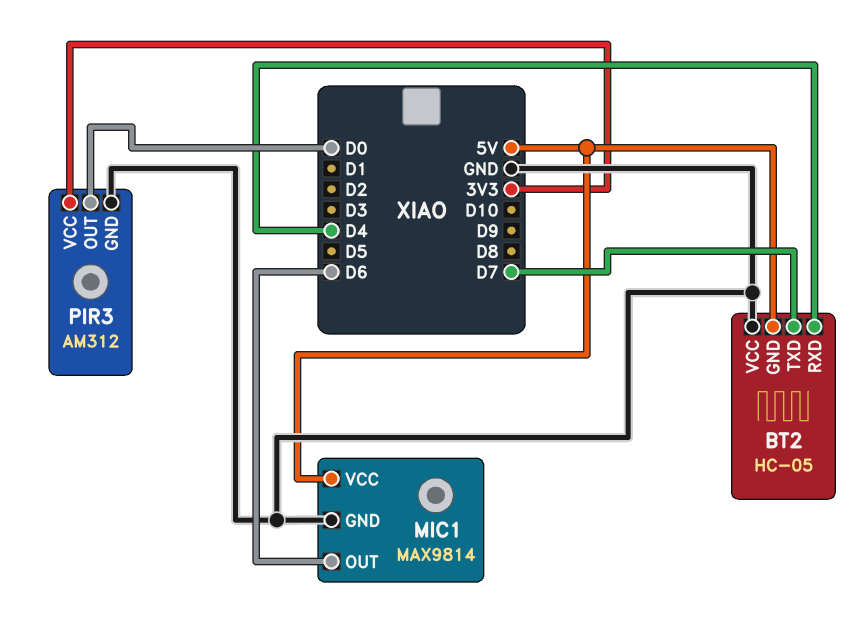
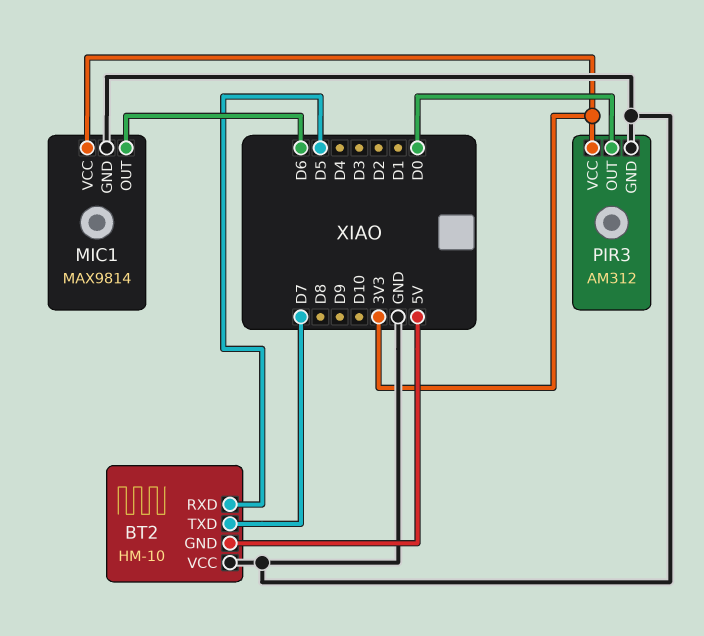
BT2: HC-05 -> HM-10
BT2 pin RXD: D4 -> D5
MIC1 pin VCC: 5V -> 3V3

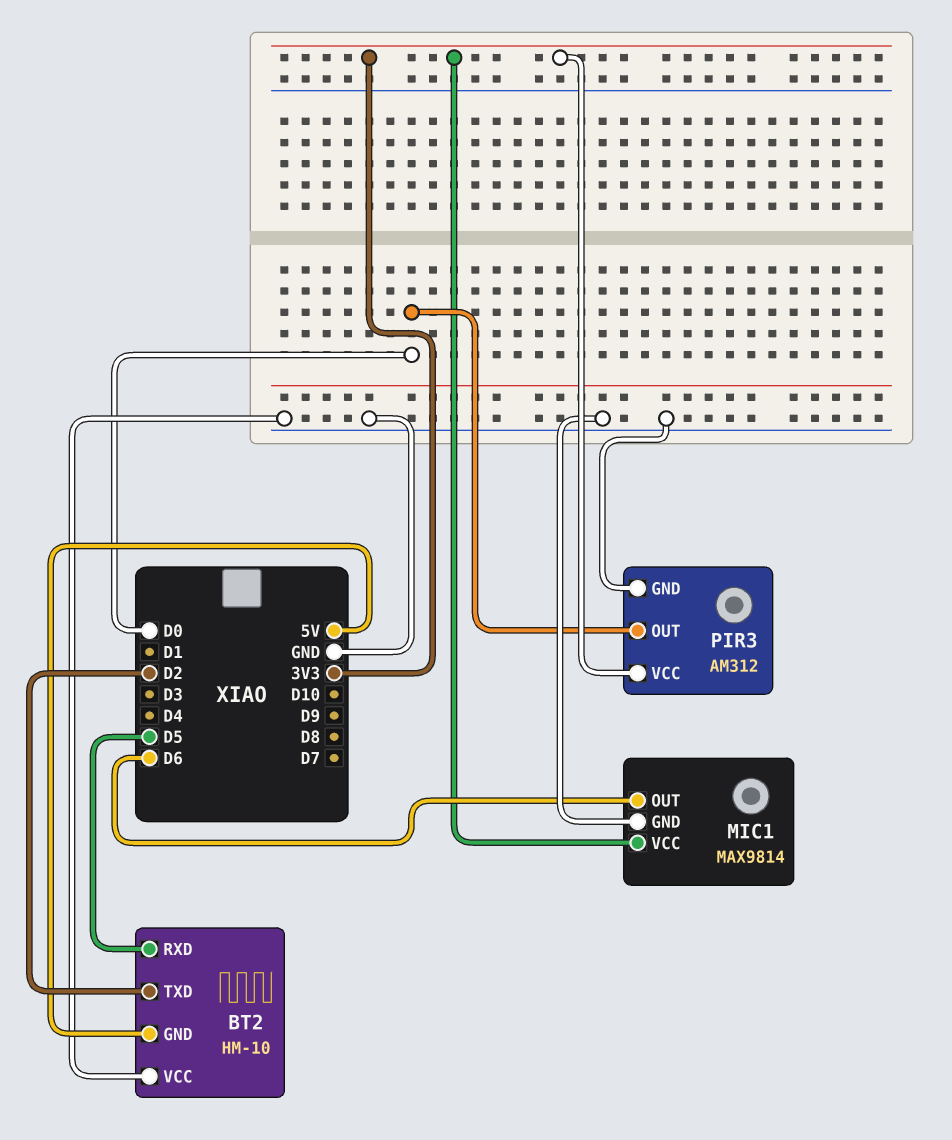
BT2 pin TXD: D7 -> D2

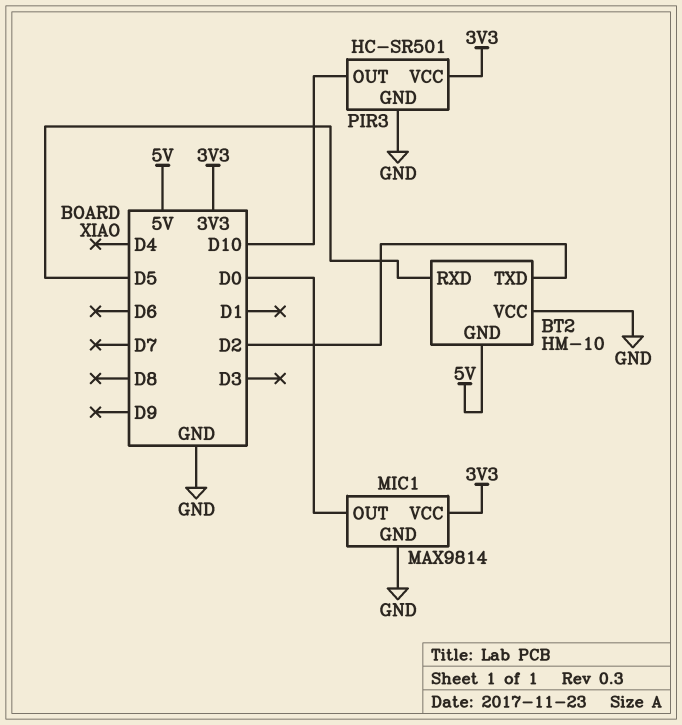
MIC1 pin OUT: D6 -> D0
PIR3: AM312 -> HC-SR501
PIR3 pin OUT: D0 -> D10

